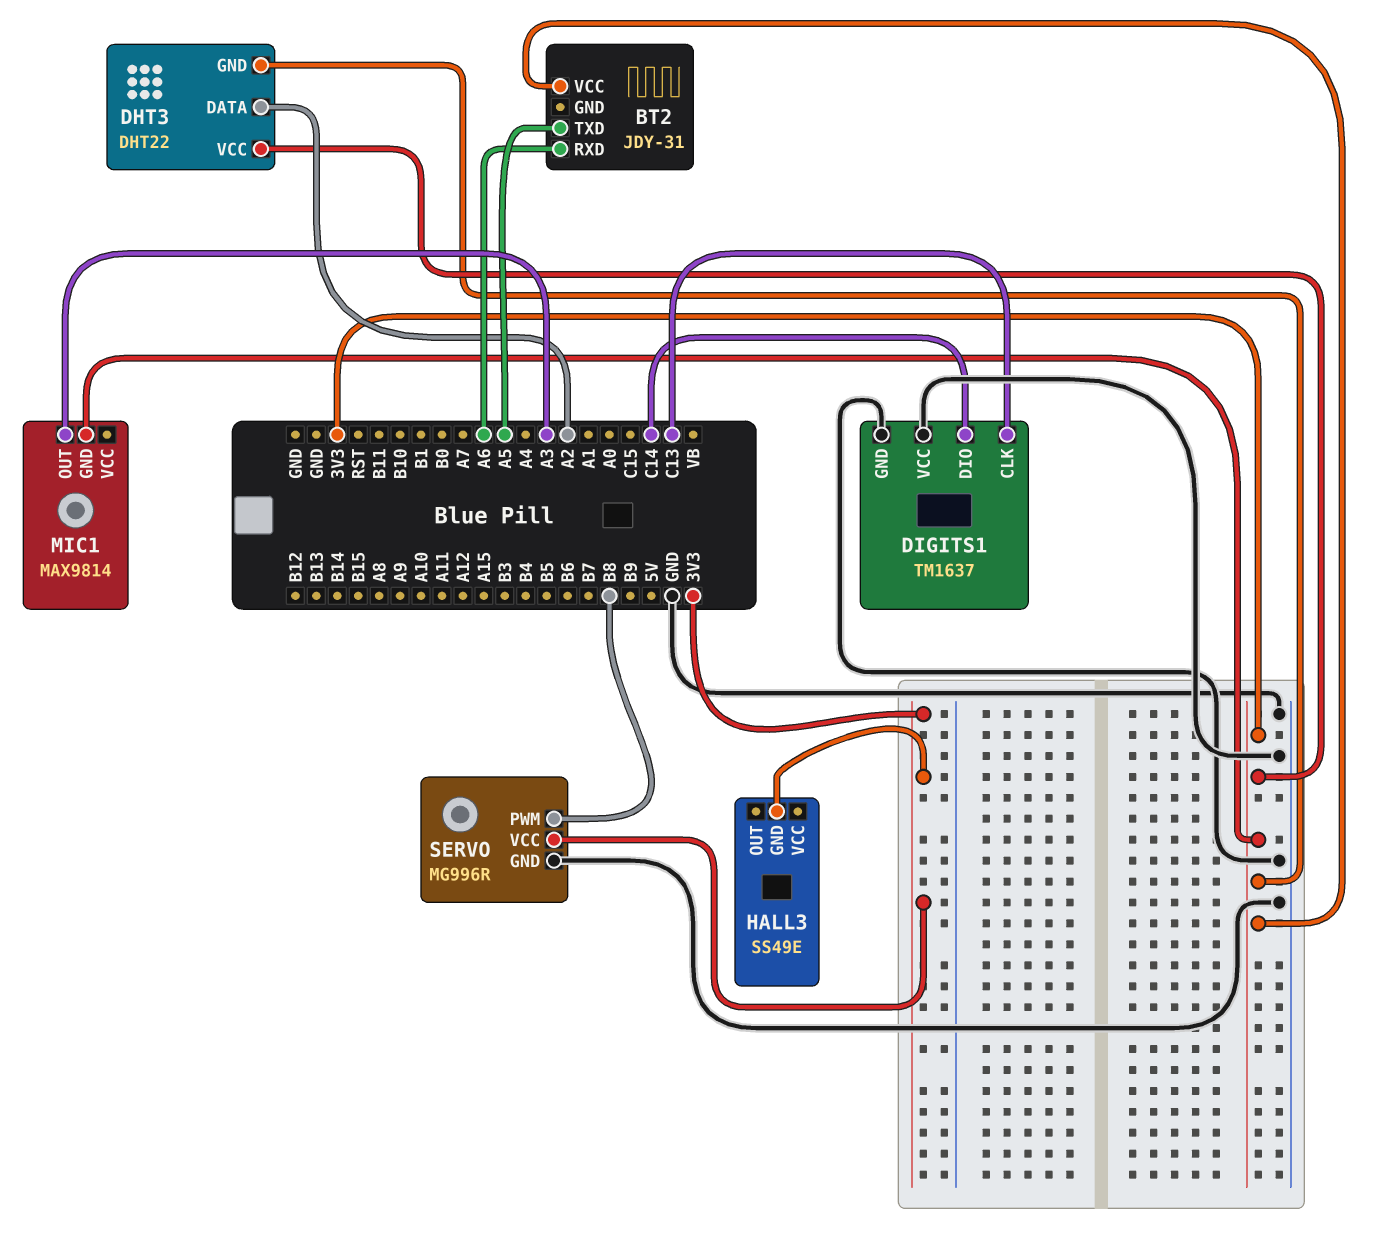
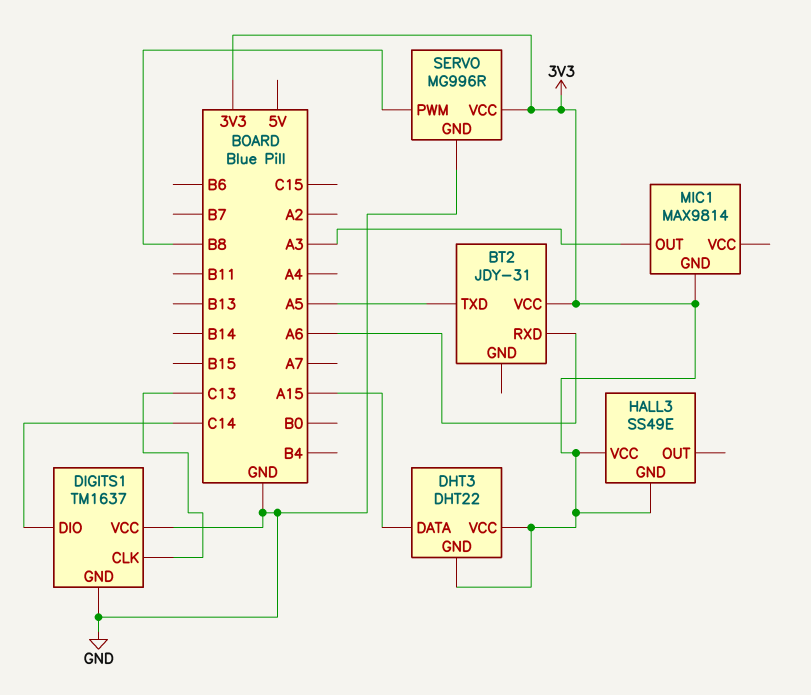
DHT3 pin DATA: A2 -> A15
HALL3 pin VCC: none -> 3V3

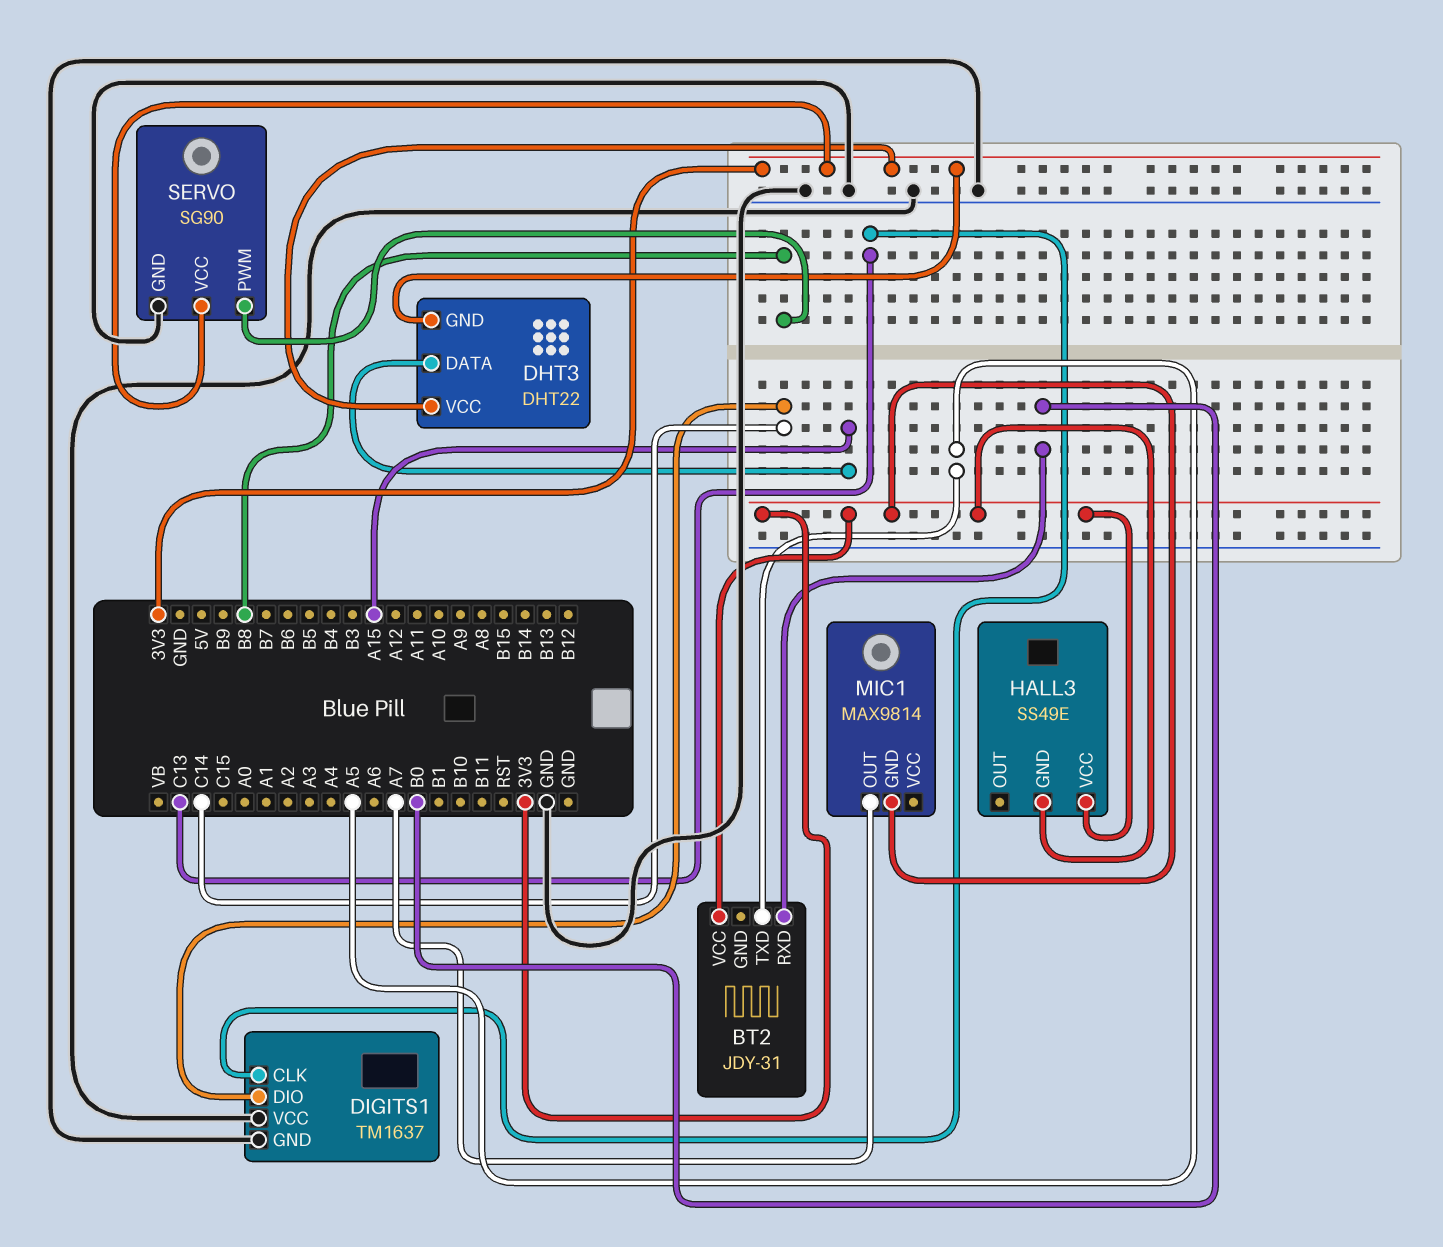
BT2 pin RXD: A6 -> B0
MIC1 pin OUT: A3 -> A7
SERVO: MG996R -> SG90

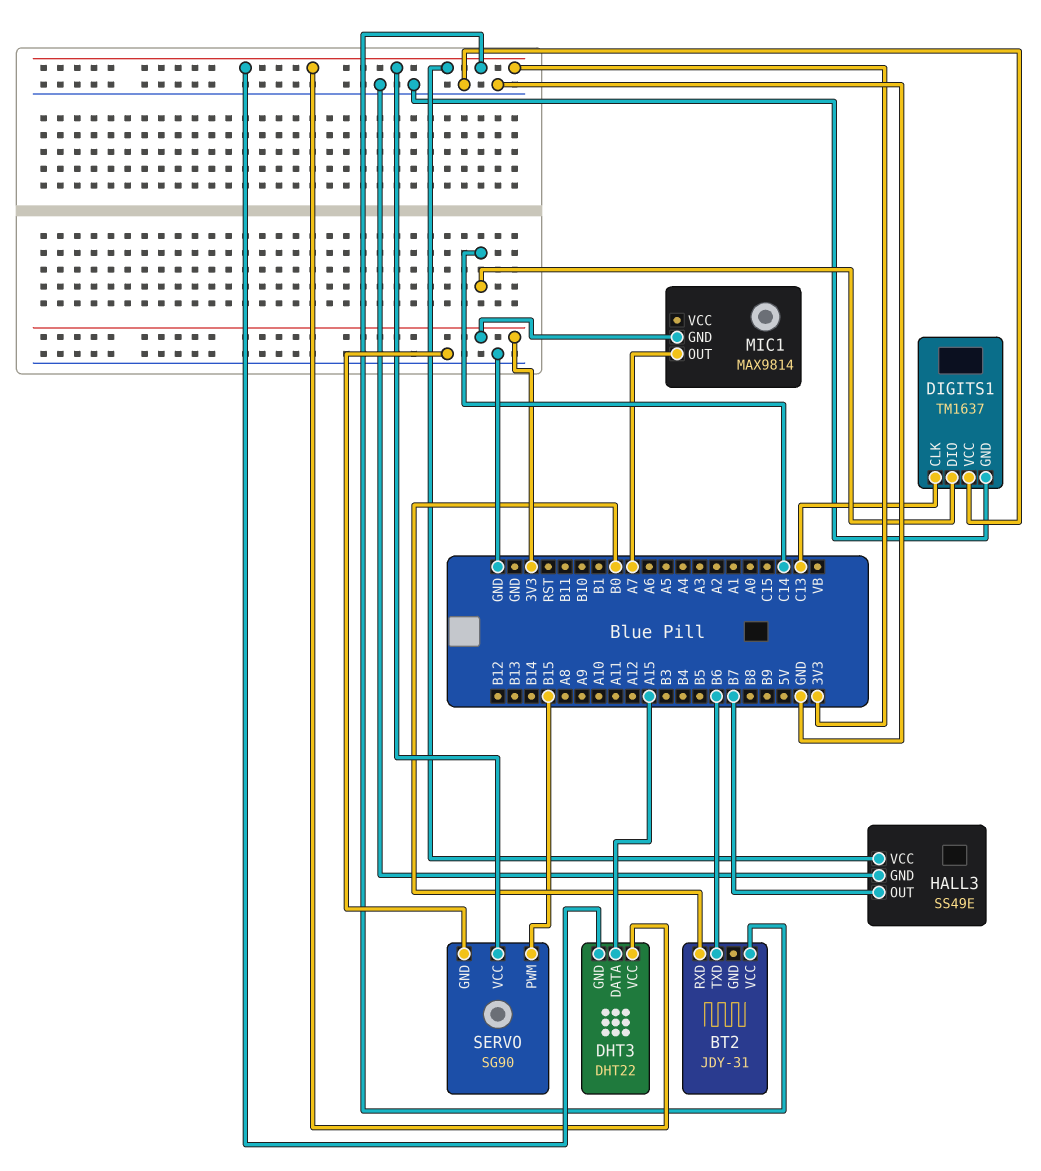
BT2 pin TXD: A5 -> B6
HALL3 pin GND: 3V3 -> GND
HALL3 pin OUT: none -> B7
SERVO pin PWM: B8 -> B15

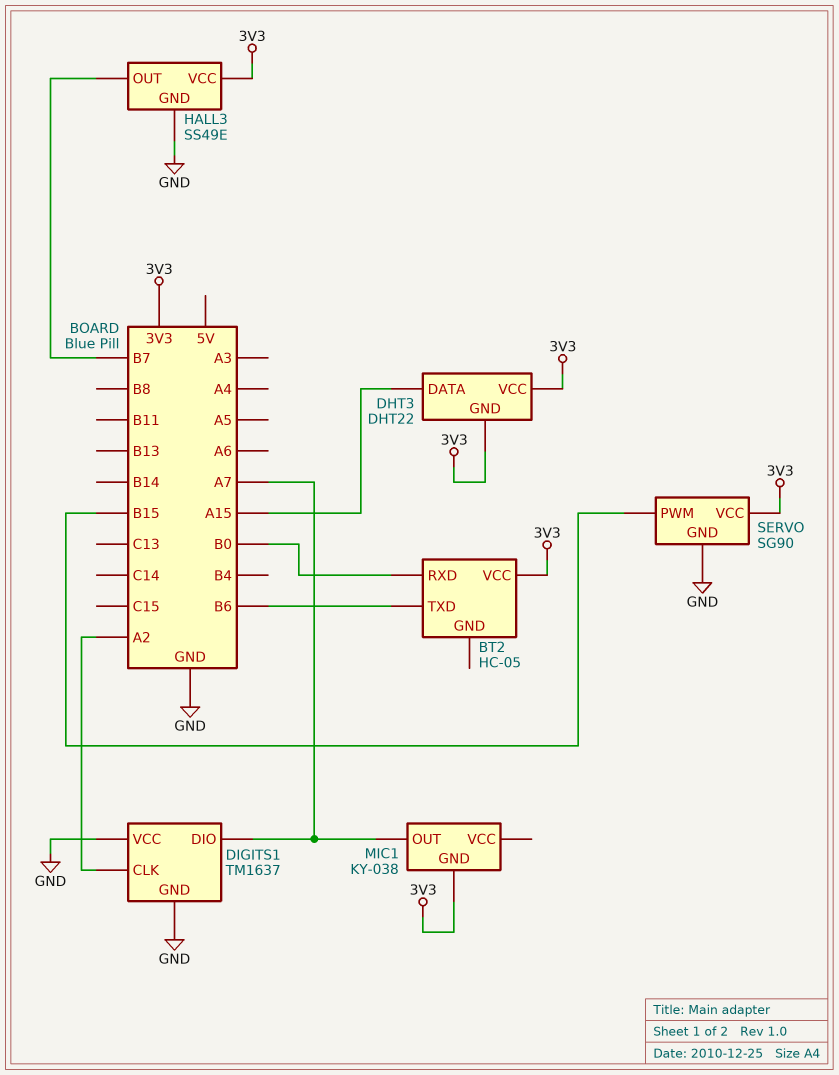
BT2: JDY-31 -> HC-05
DIGITS1 pin CLK: C13 -> A2
DIGITS1 pin DIO: C14 -> A7
MIC1: MAX9814 -> KY-038

